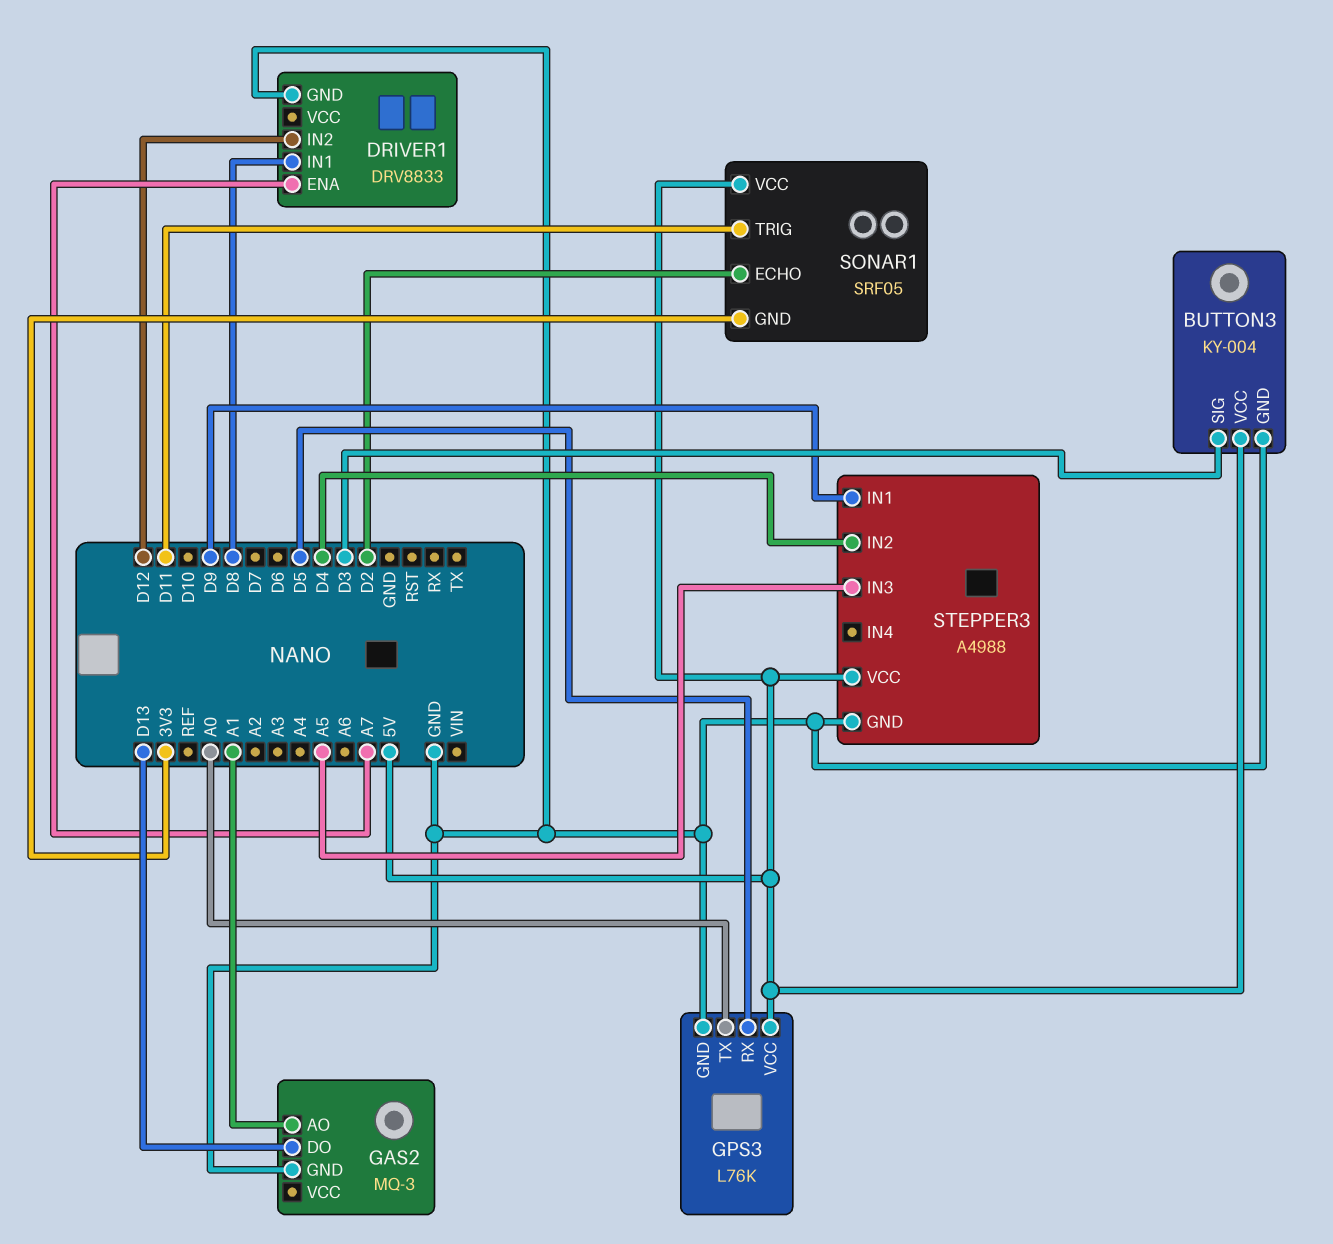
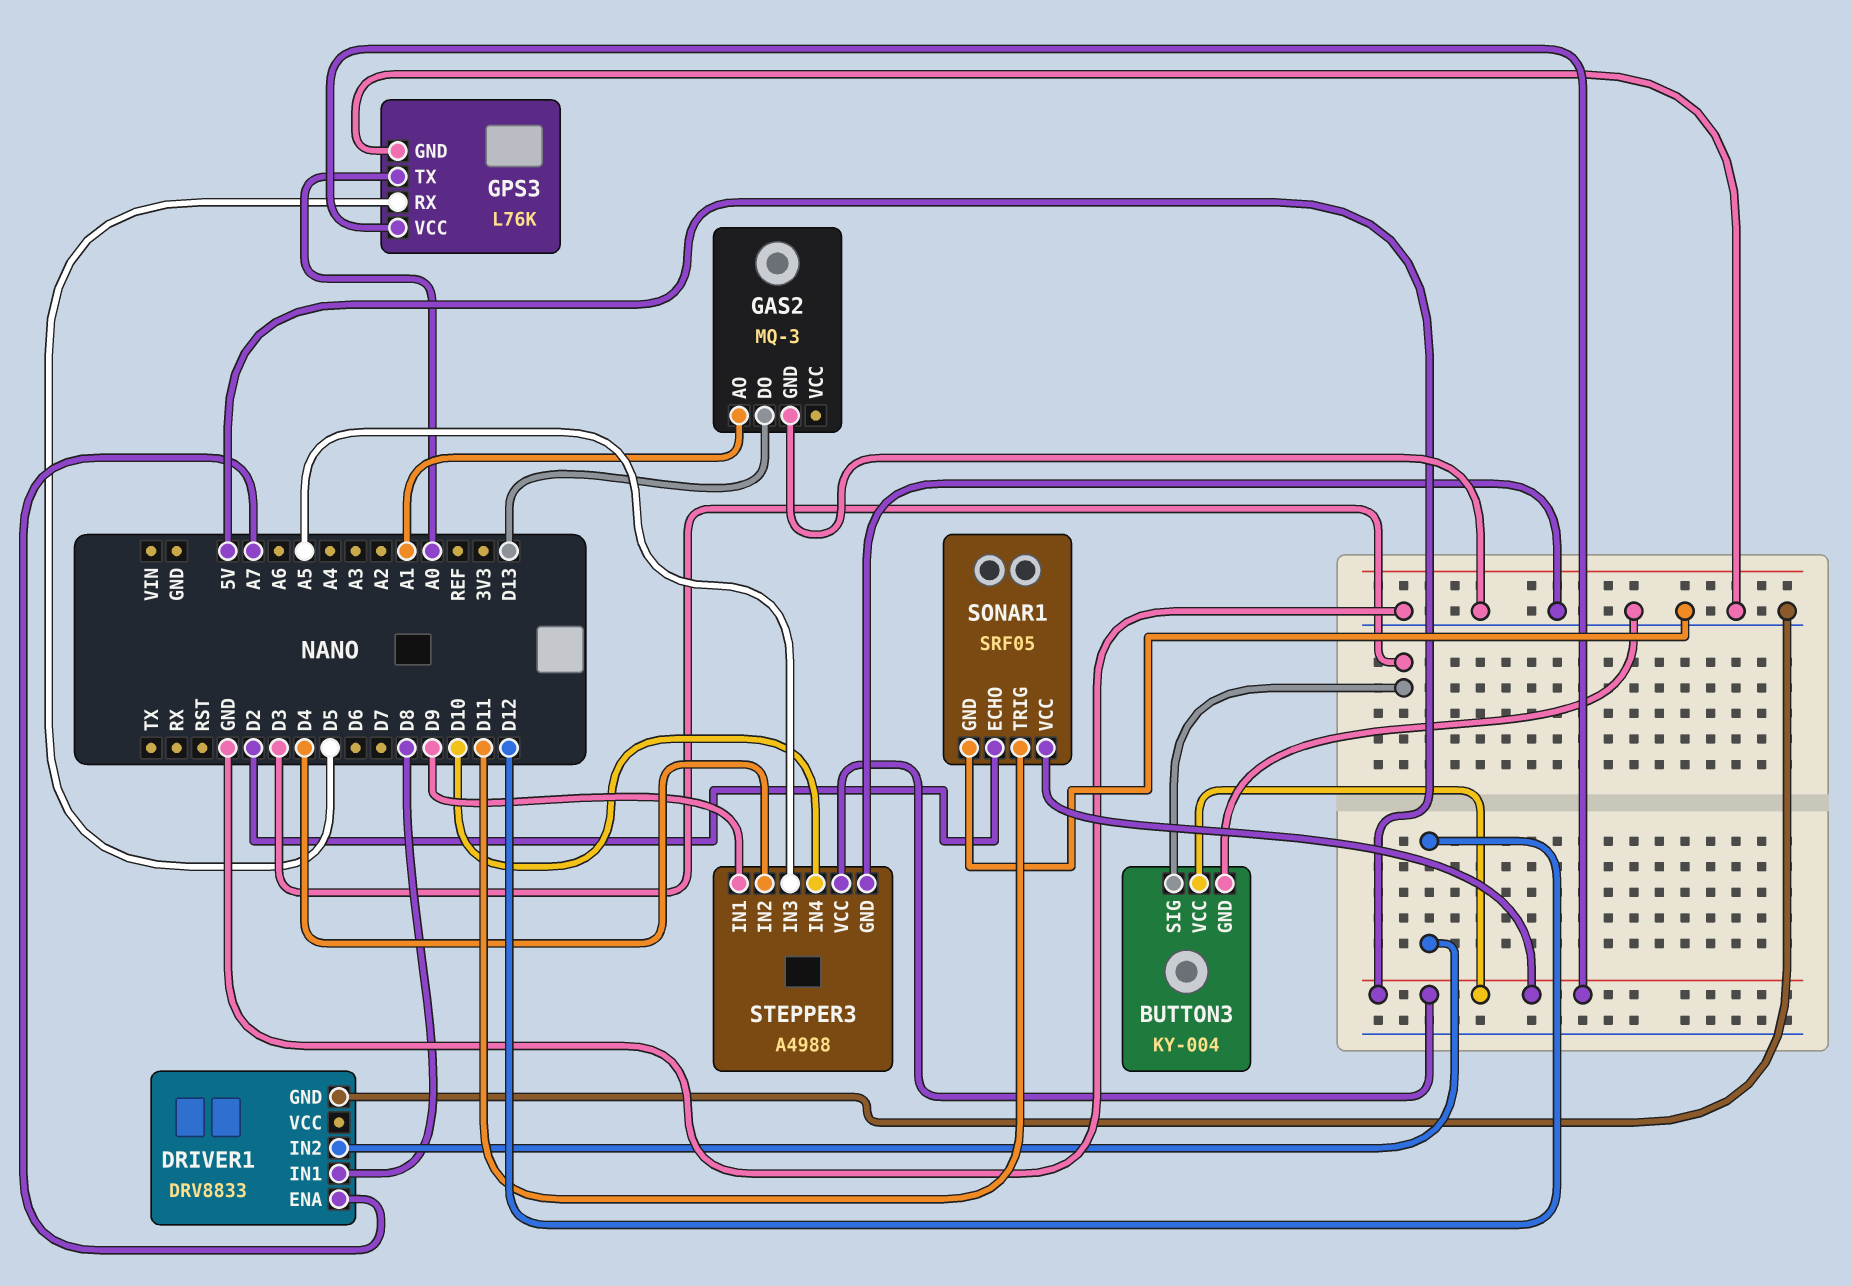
SONAR1 pin GND: 3V3 -> GND
STEPPER3 pin IN4: none -> D10

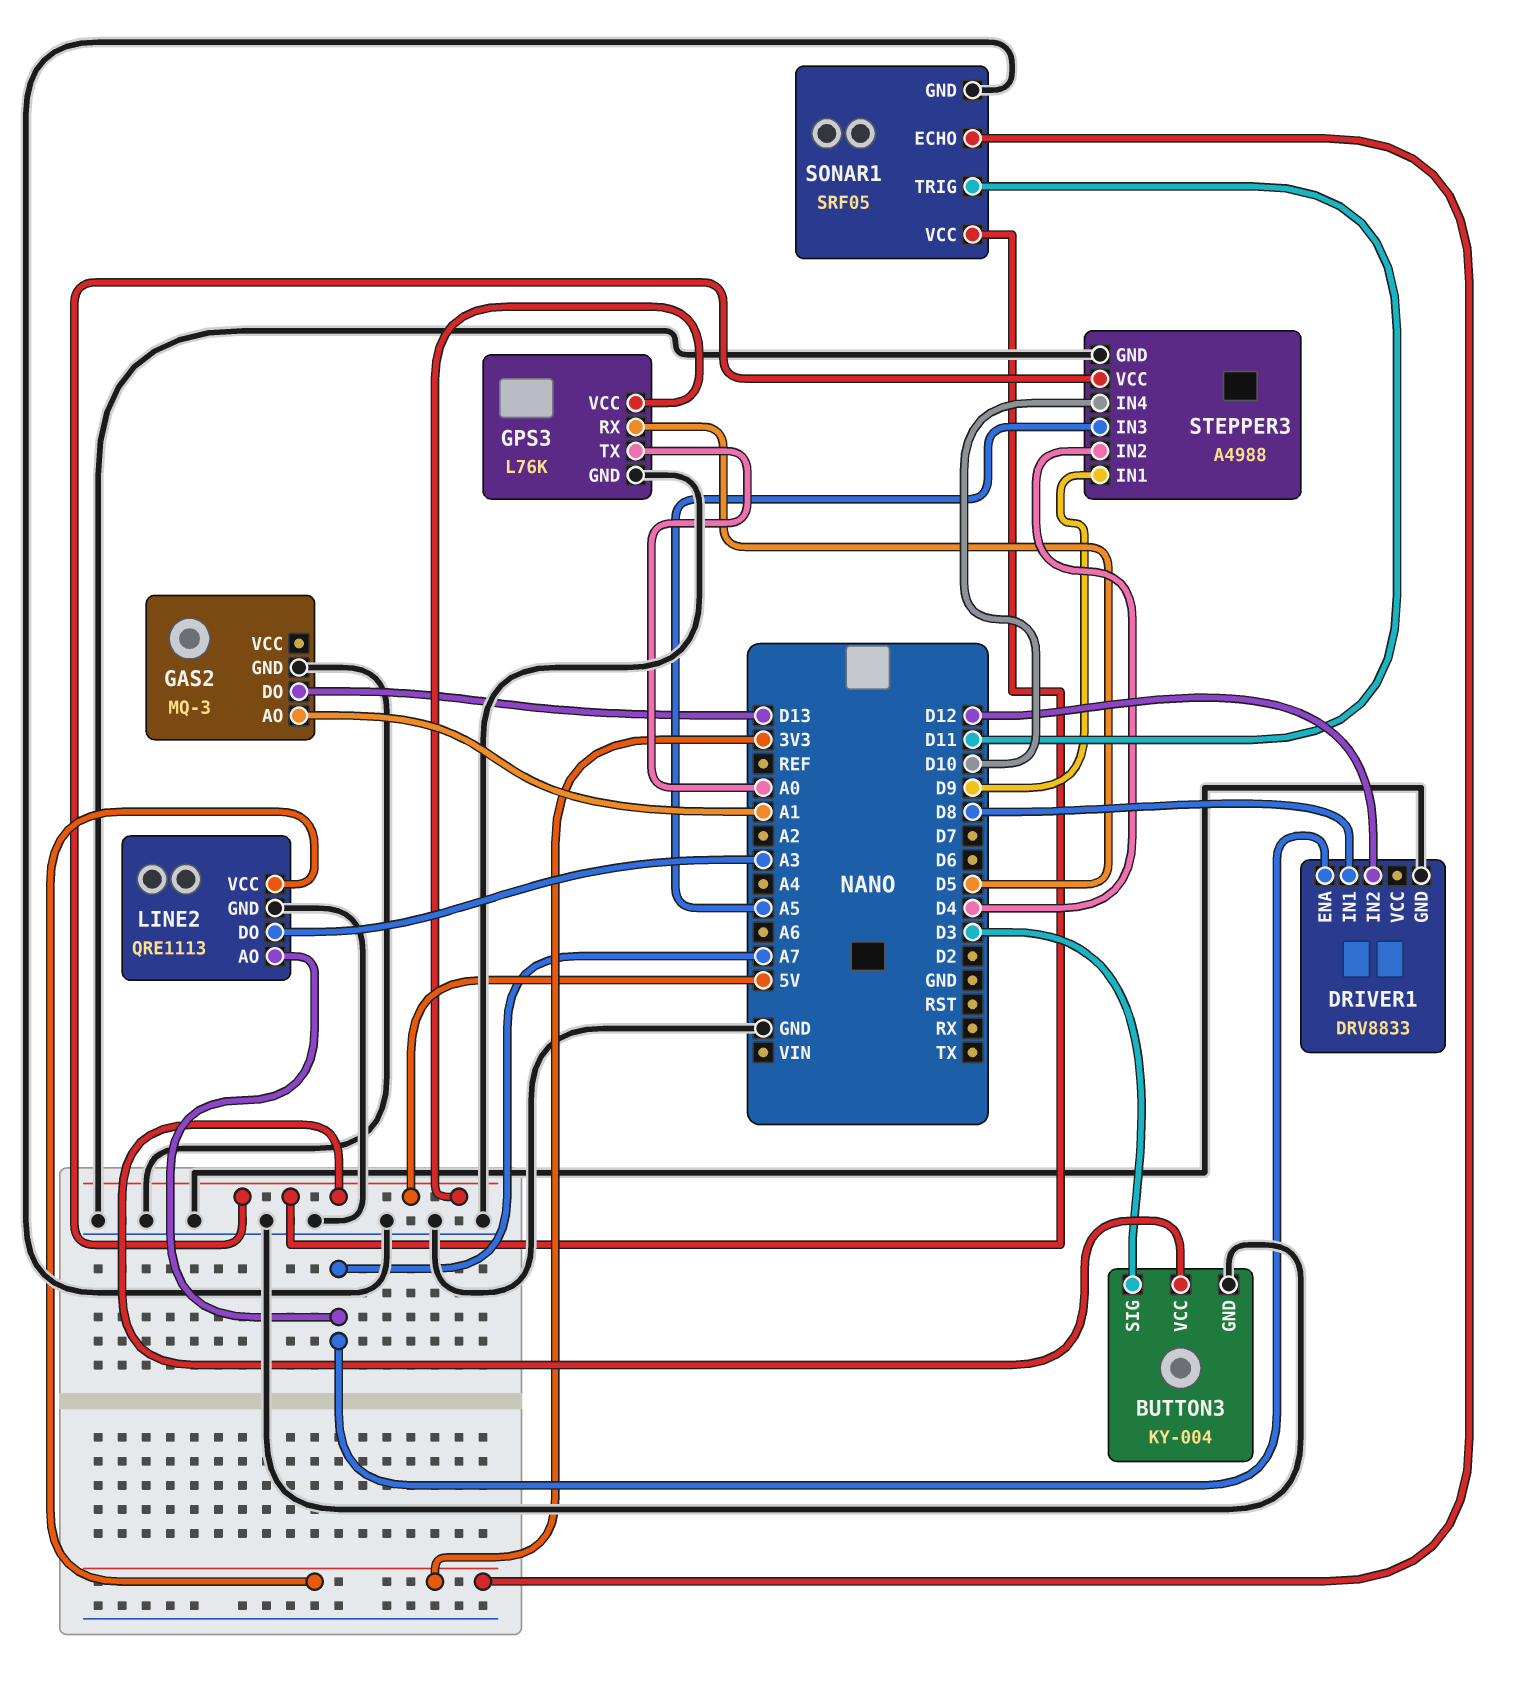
LINE2: none -> QRE1113
LINE2 pin AO: none -> A7
LINE2 pin DO: none -> A3
LINE2 pin GND: none -> GND
LINE2 pin VCC: none -> 3V3
SONAR1 pin ECHO: D2 -> 3V3

